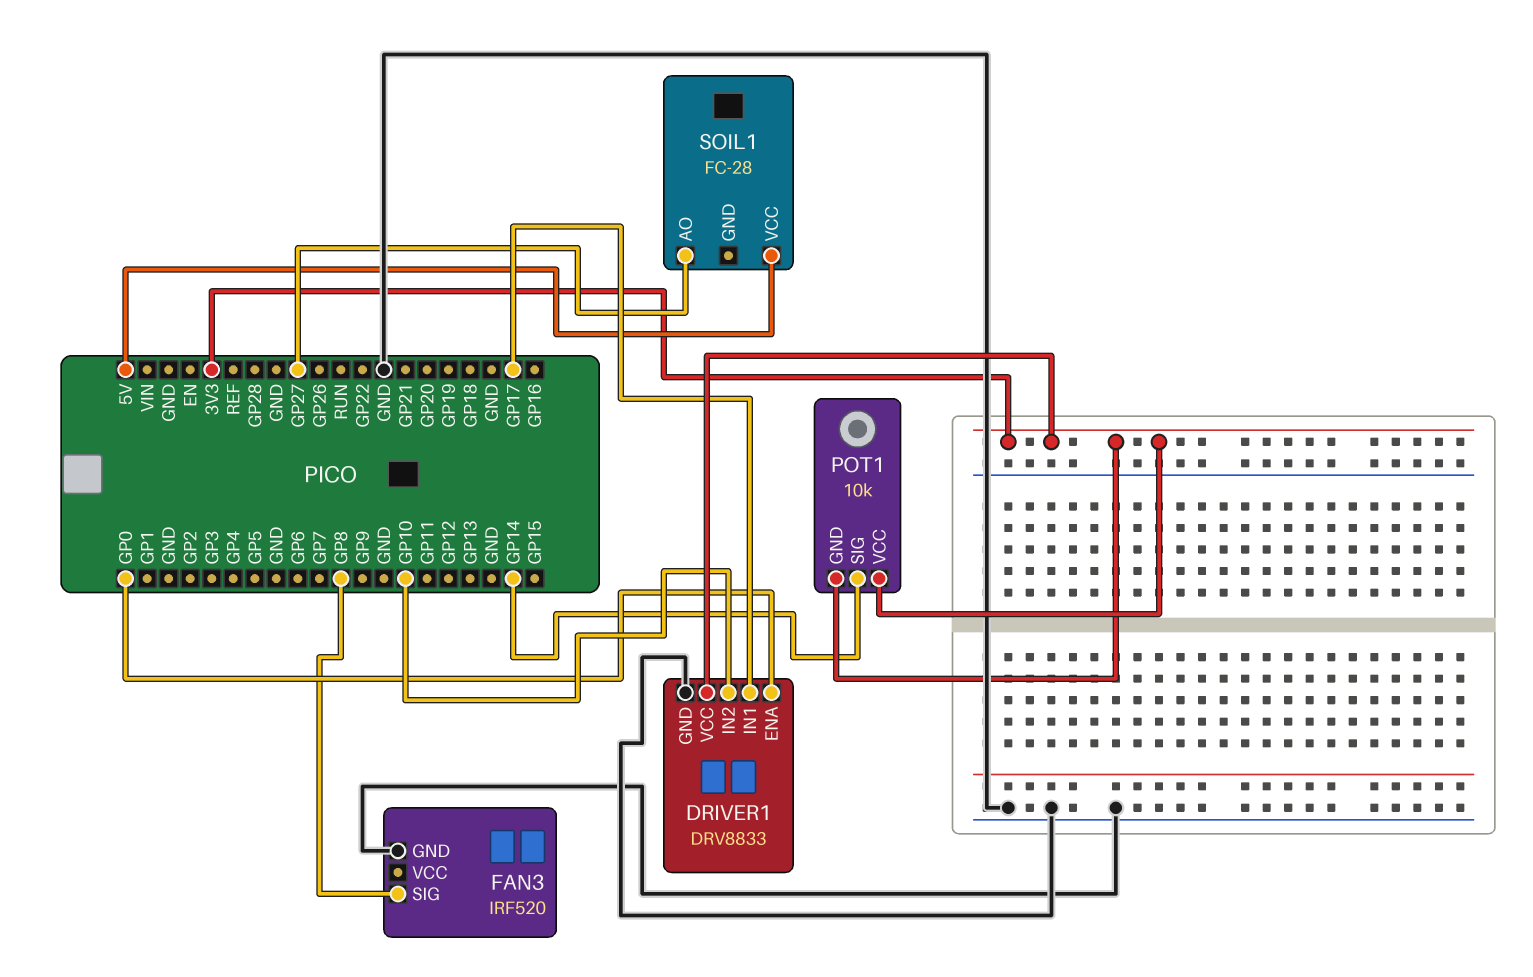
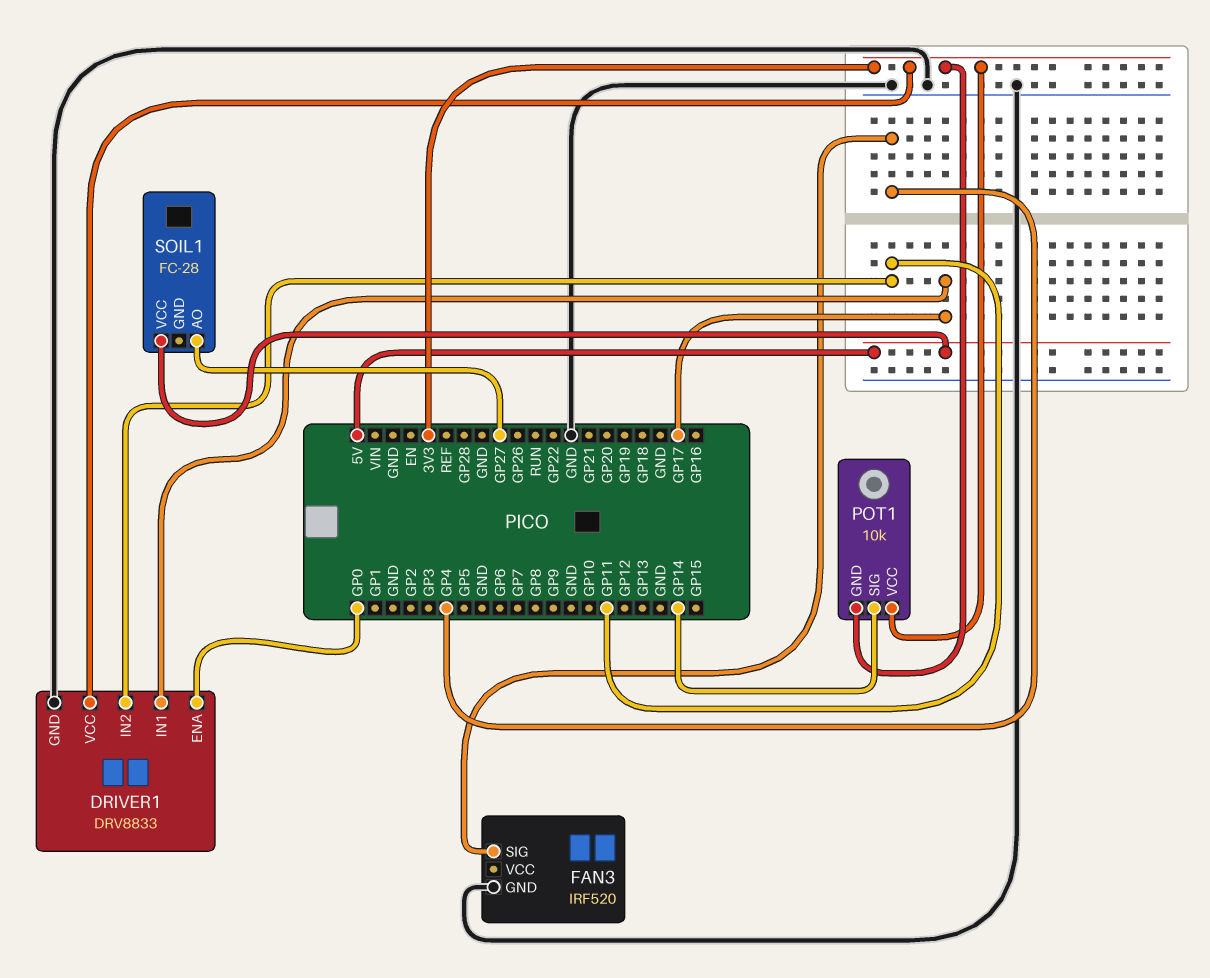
DRIVER1 pin IN2: GP10 -> GP11
FAN3 pin SIG: GP8 -> GP4

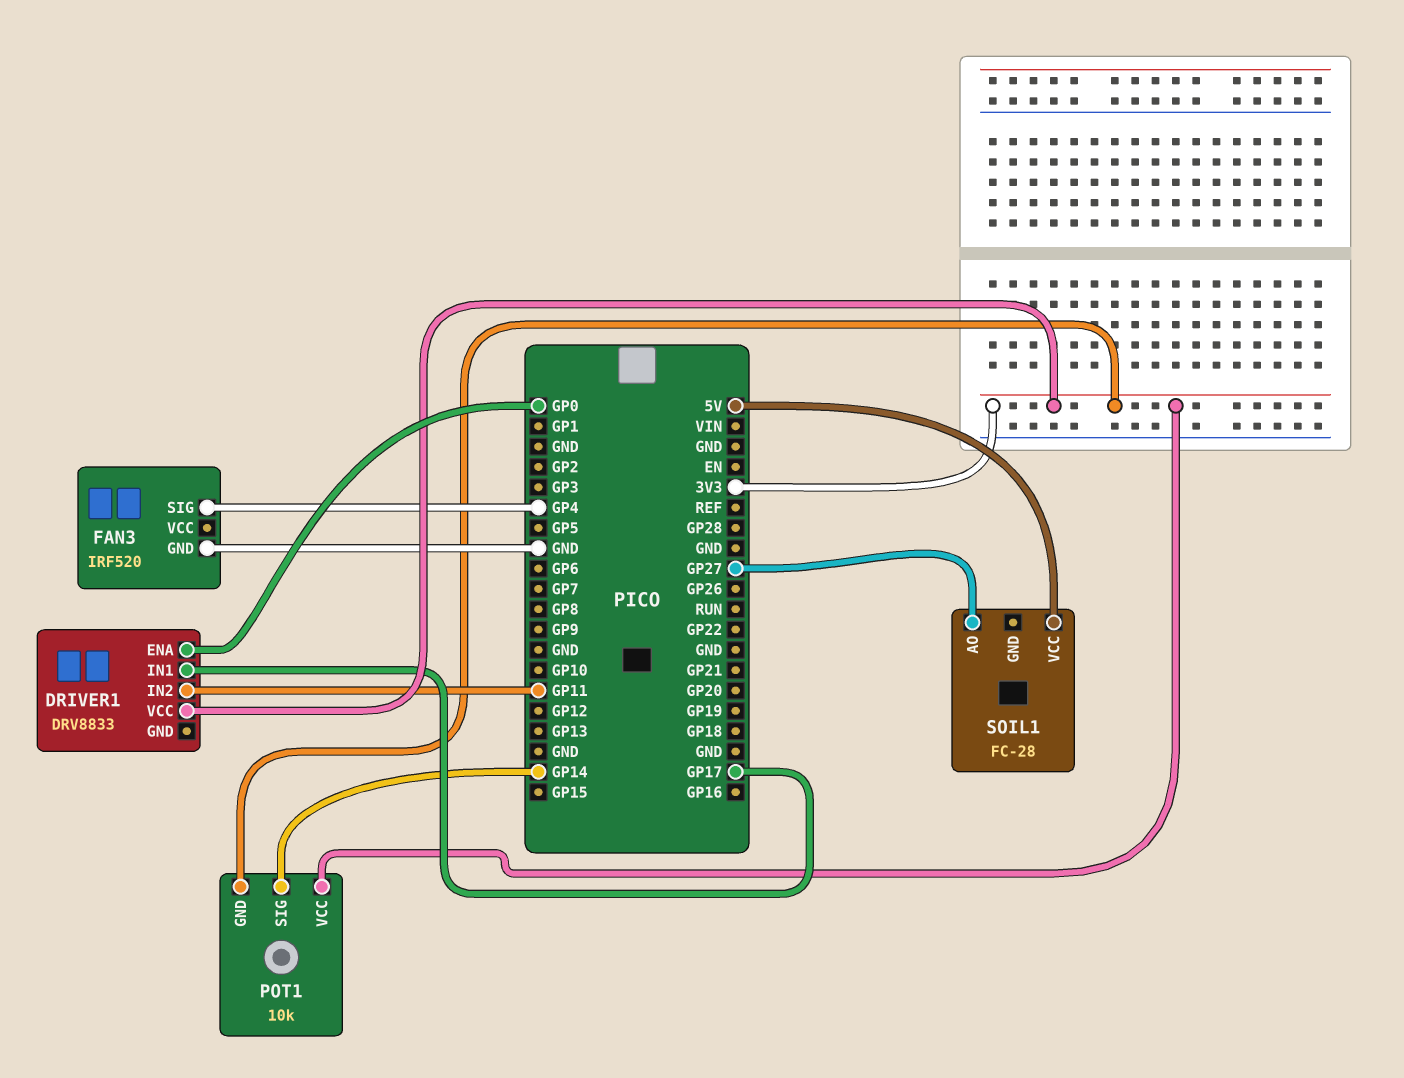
DRIVER1 pin GND: GND -> none

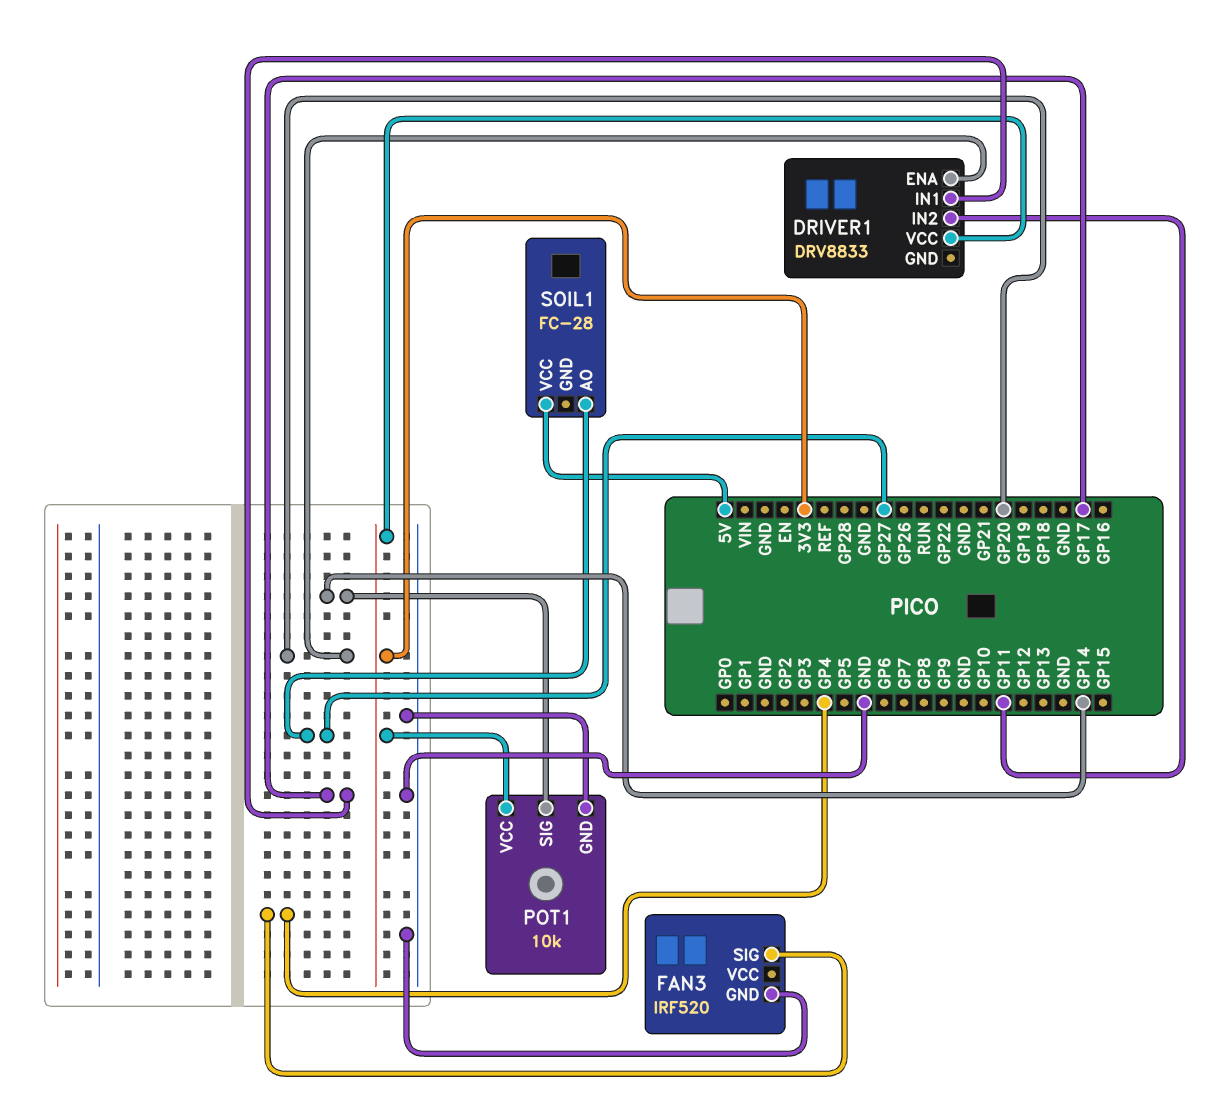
DRIVER1 pin ENA: GP0 -> GP20
POT1 pin GND: 3V3 -> GND

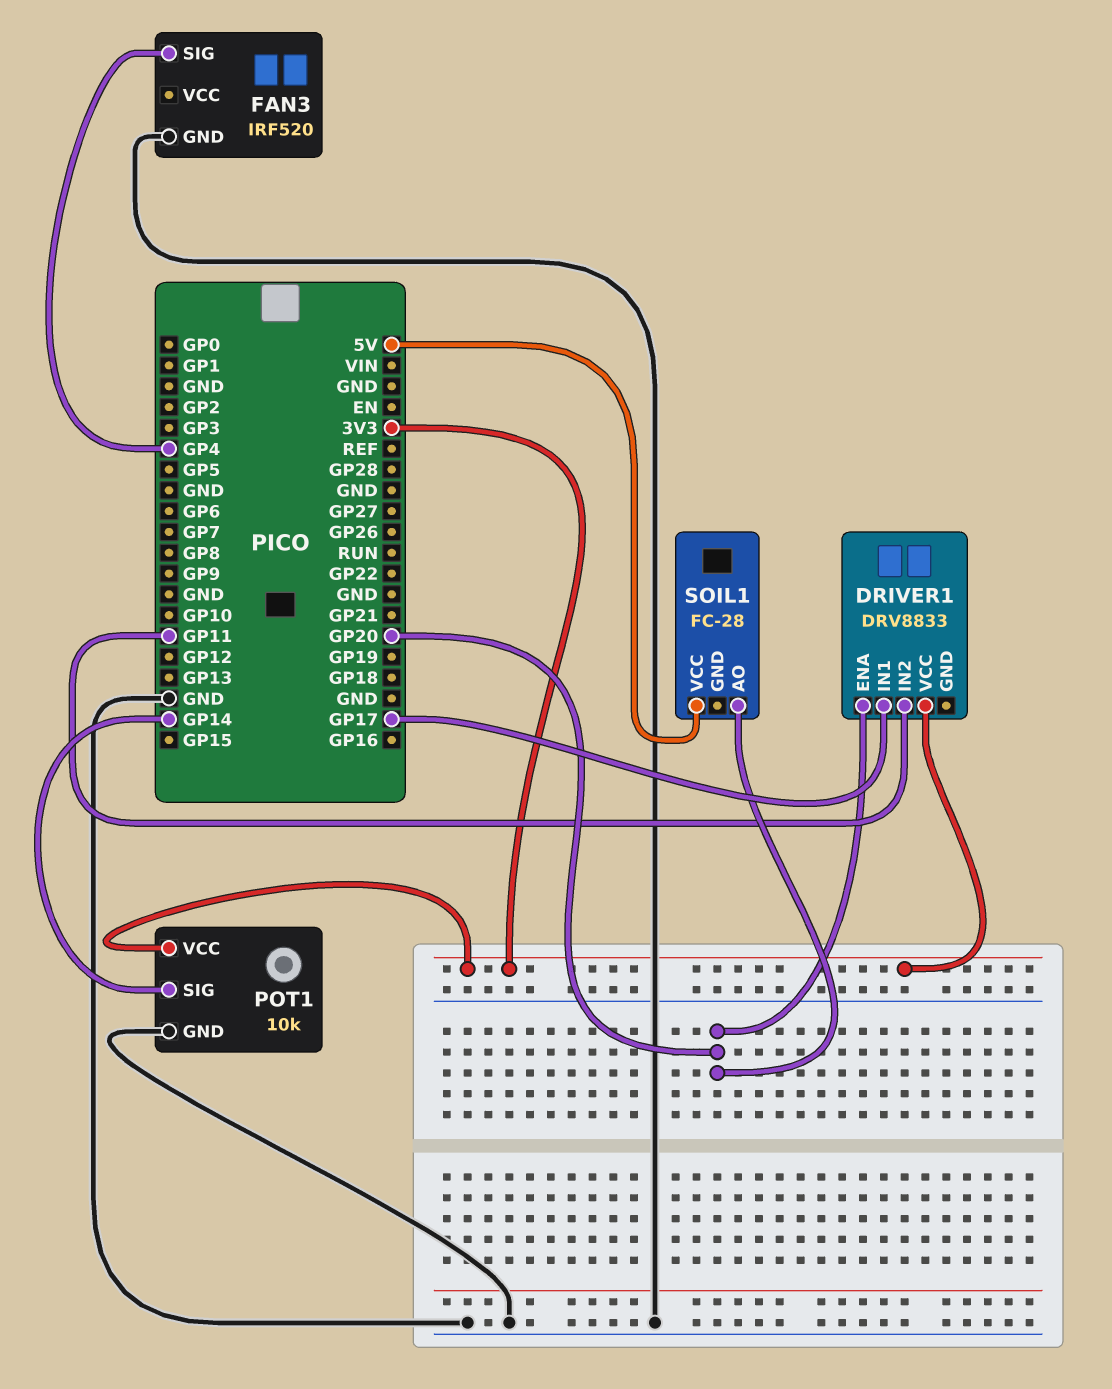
SOIL1 pin AO: GP27 -> GP20

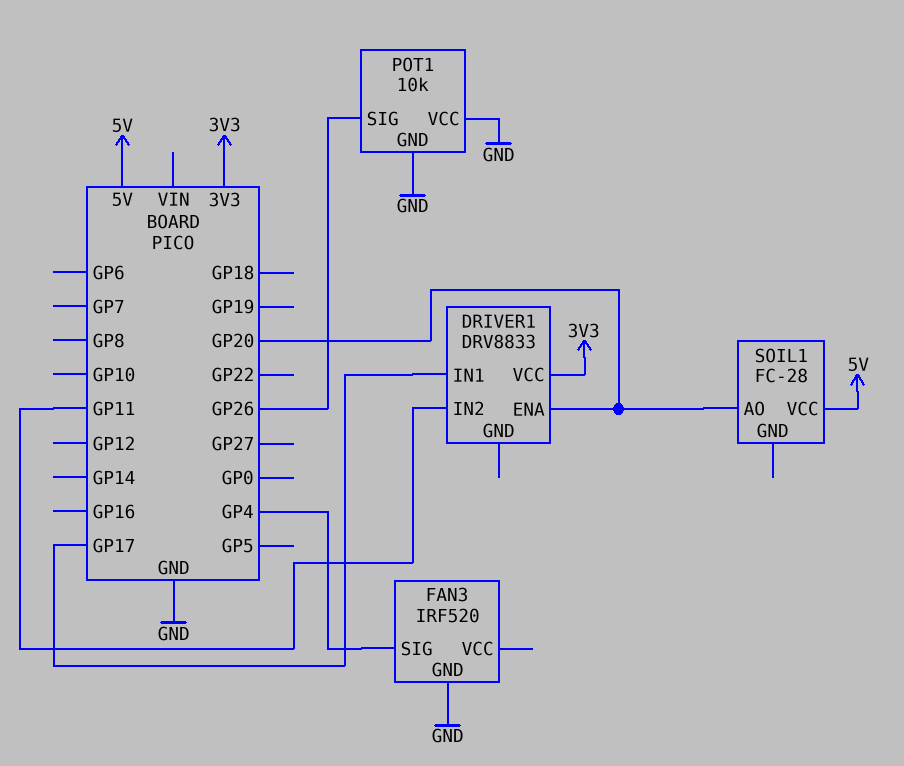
POT1 pin SIG: GP14 -> GP26
POT1 pin VCC: 3V3 -> GND

